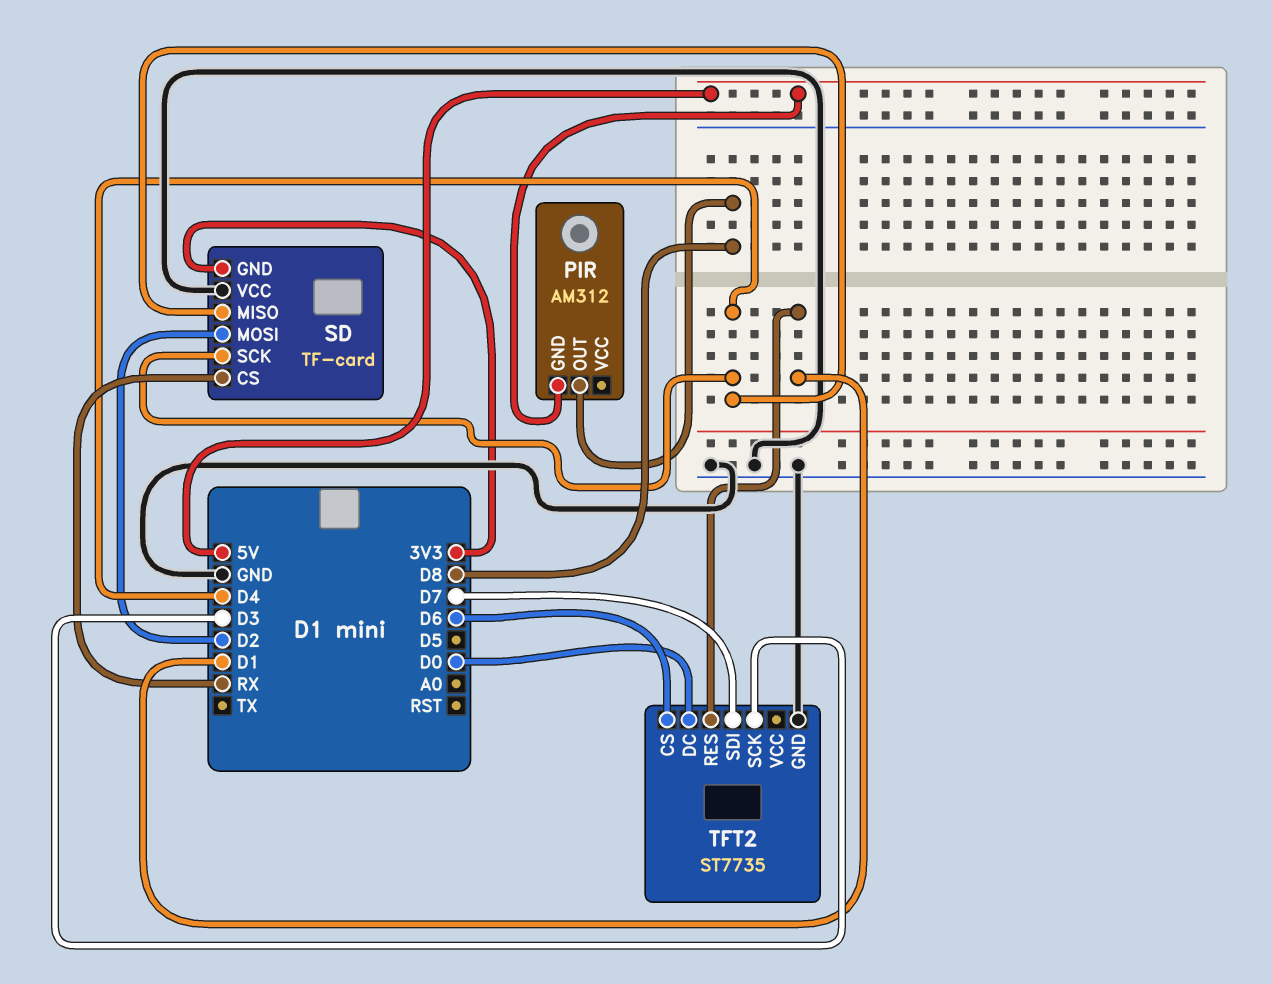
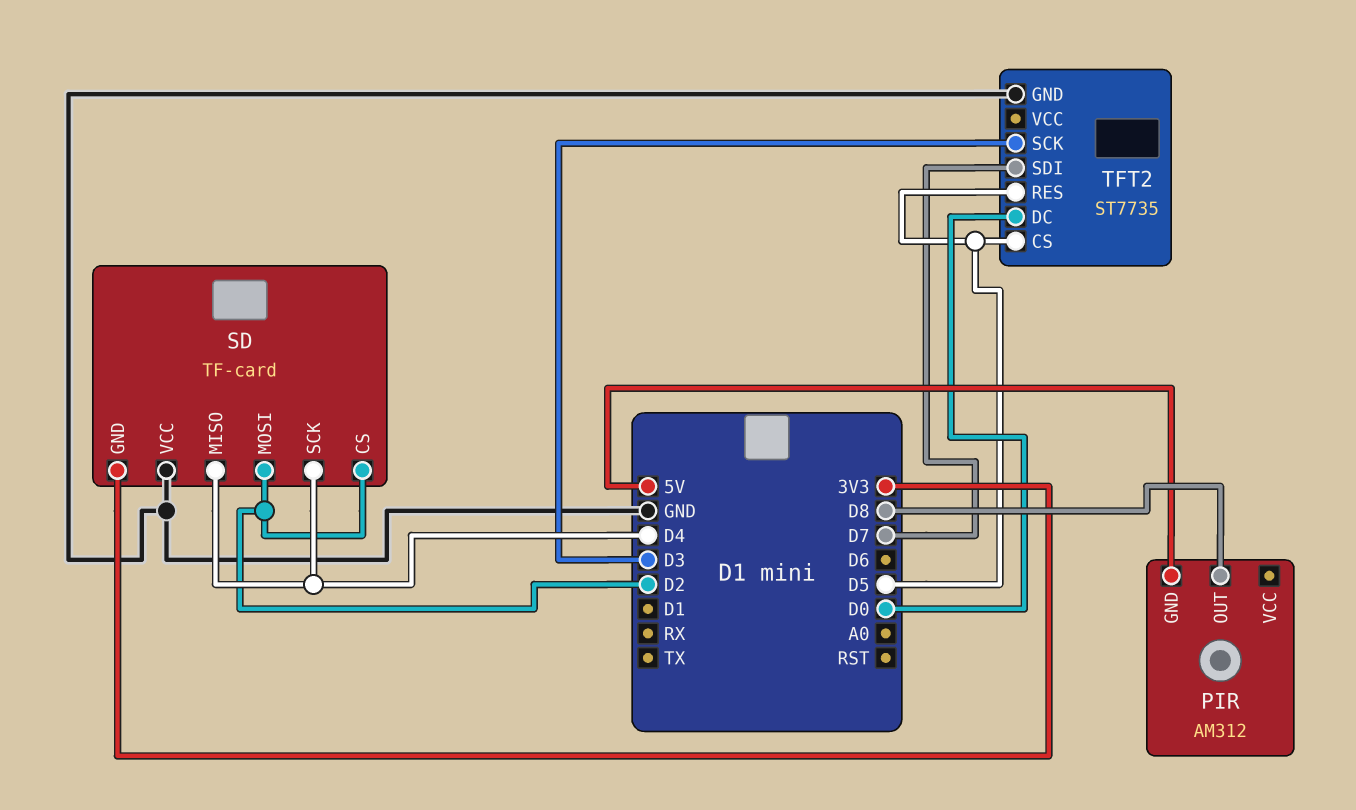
SD pin CS: RX -> D2
TFT2 pin CS: D6 -> D5
TFT2 pin RES: D1 -> D5

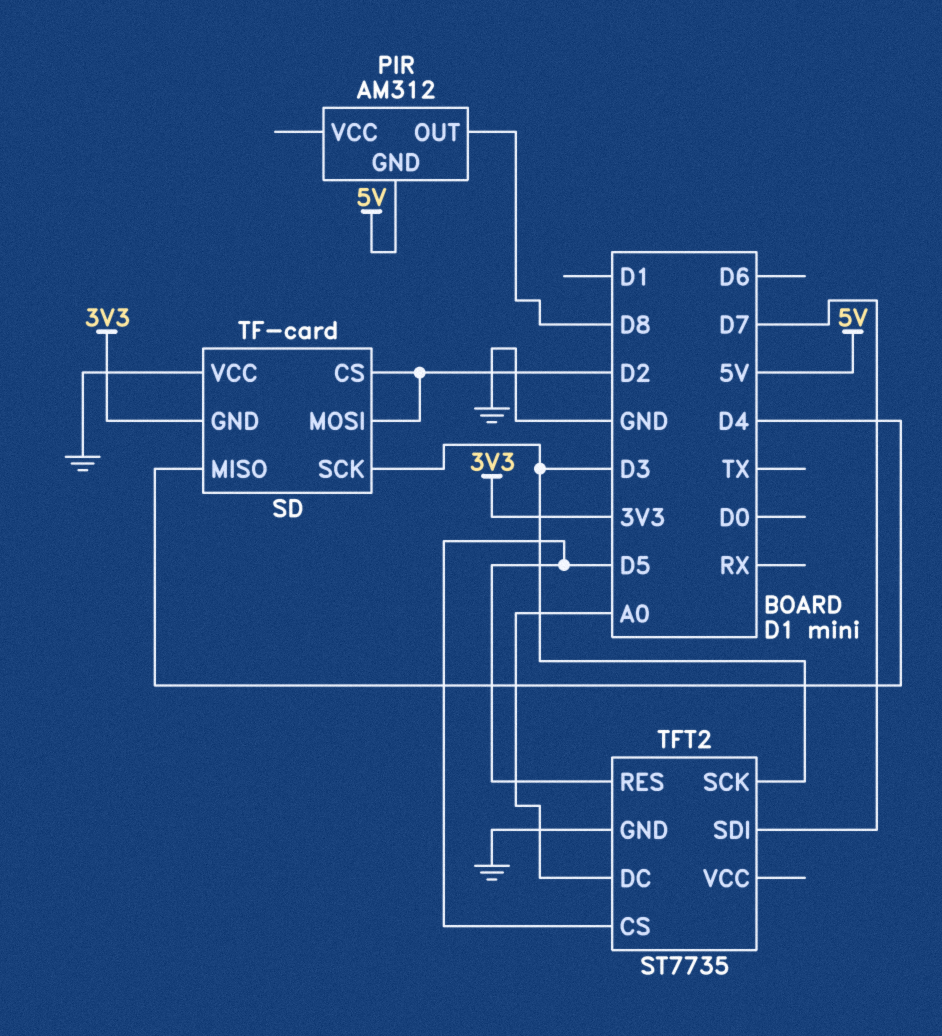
SD pin SCK: D4 -> D3
TFT2 pin DC: D0 -> A0

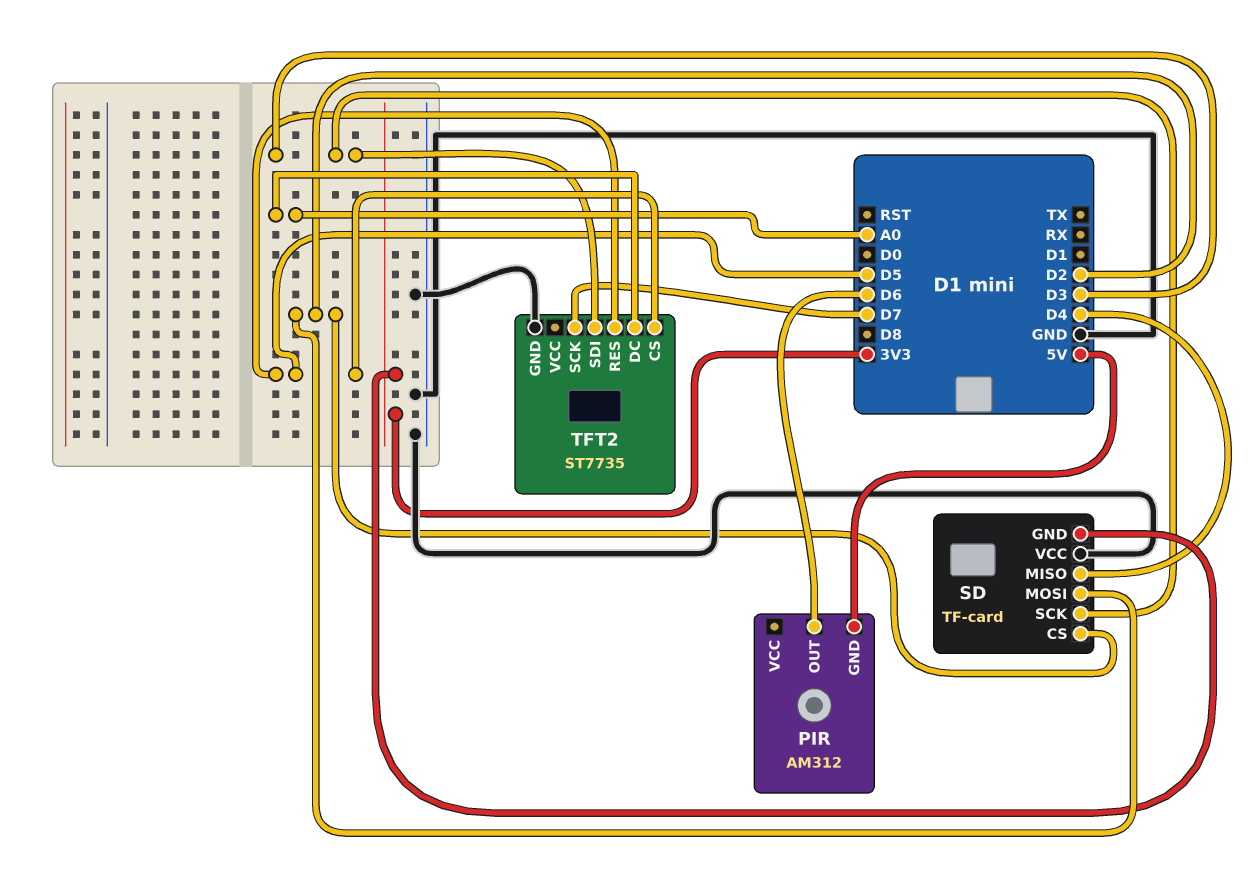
PIR pin OUT: D8 -> D6
TFT2 pin SCK: D3 -> D7
TFT2 pin SDI: D7 -> D3

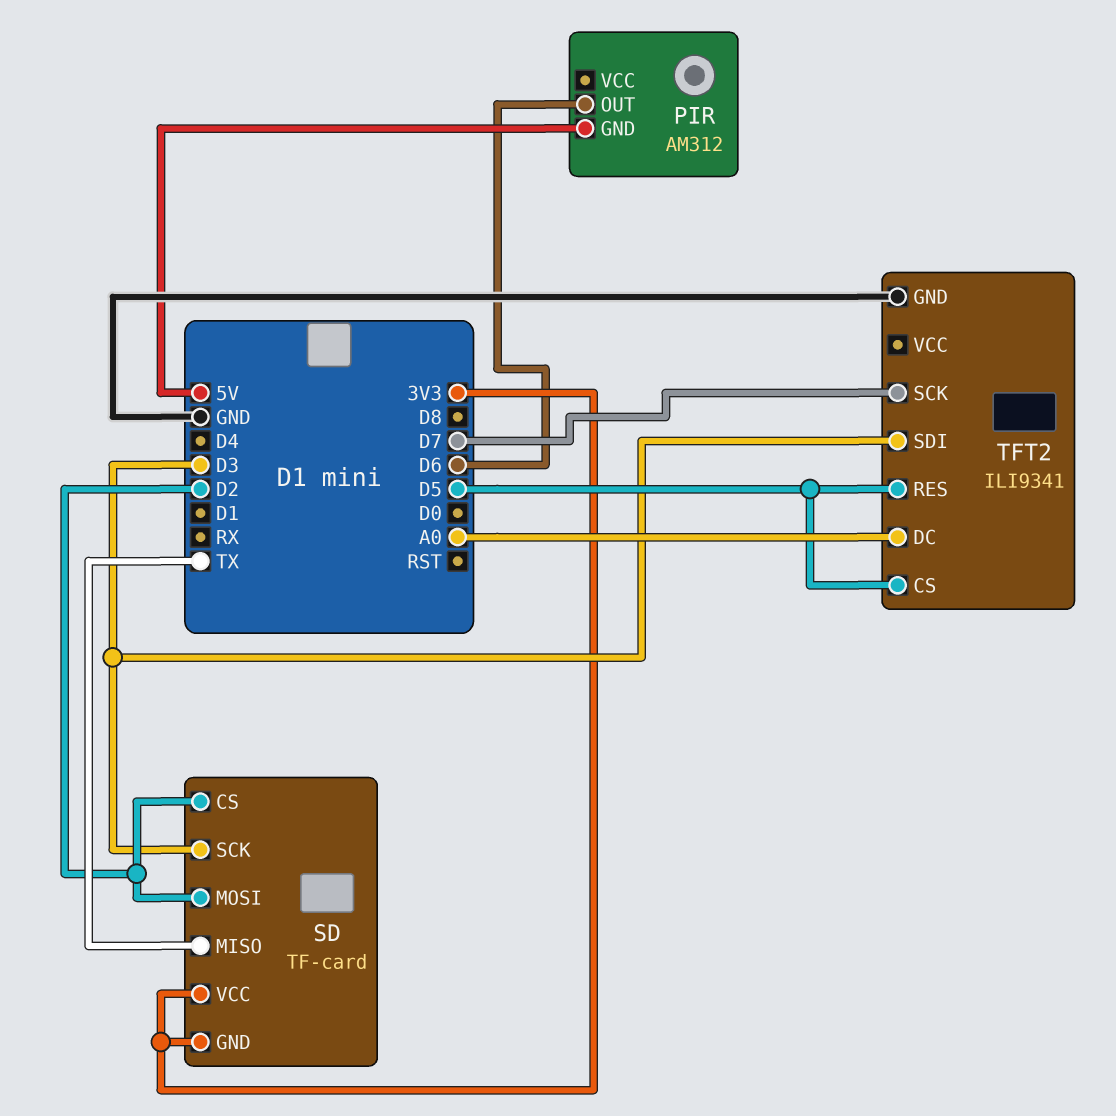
SD pin MISO: D4 -> TX
SD pin VCC: GND -> 3V3
TFT2: ST7735 -> ILI9341

